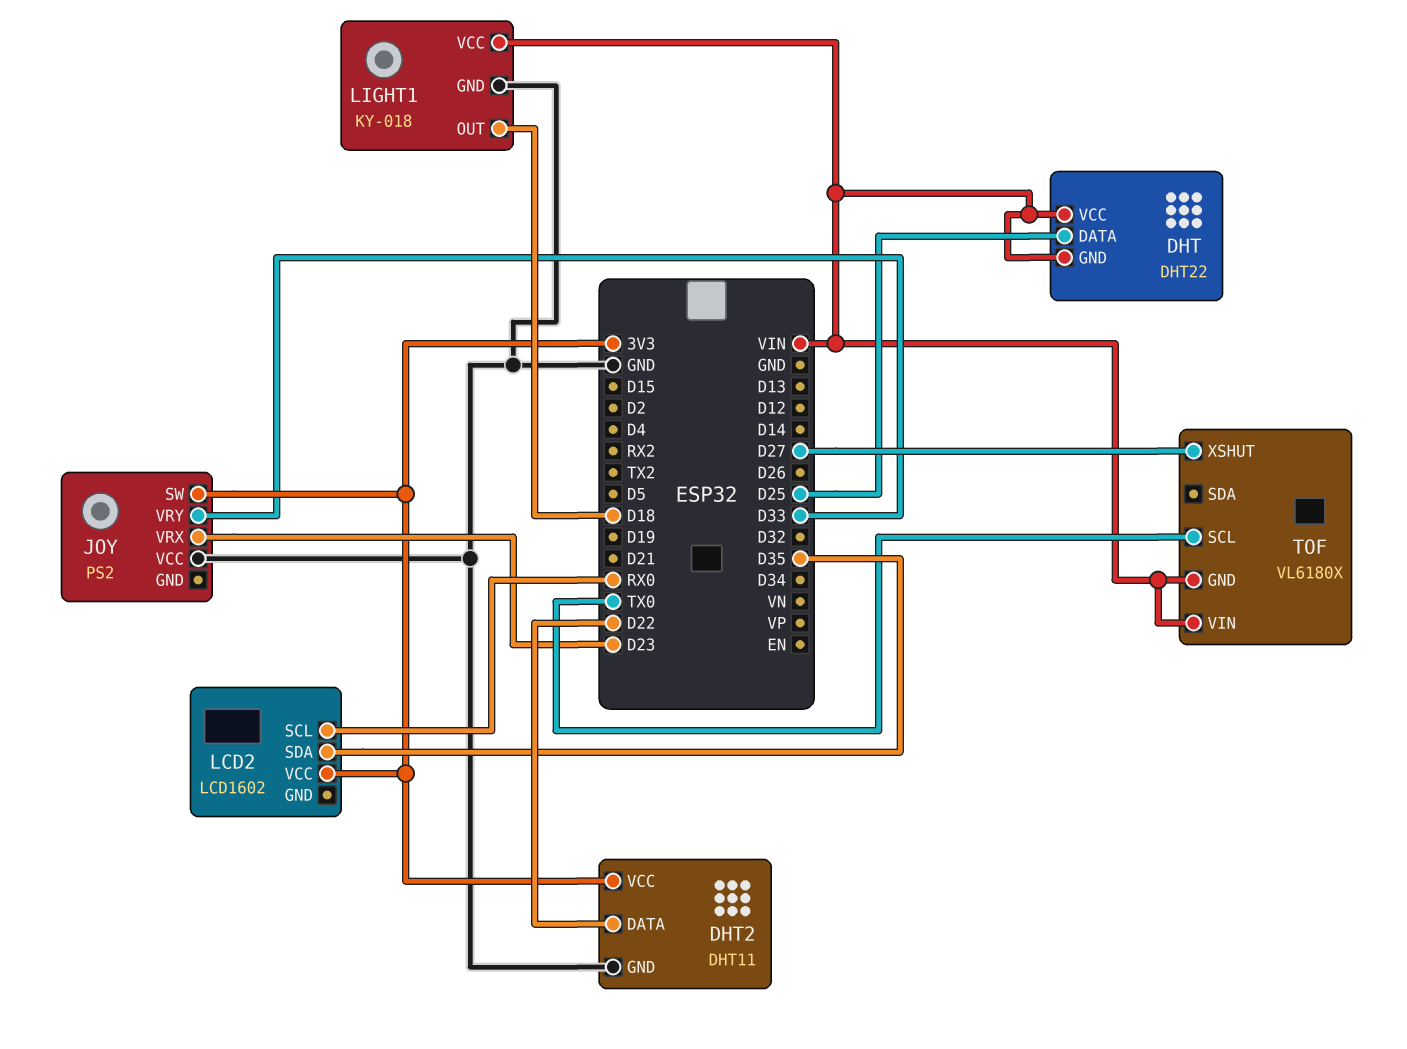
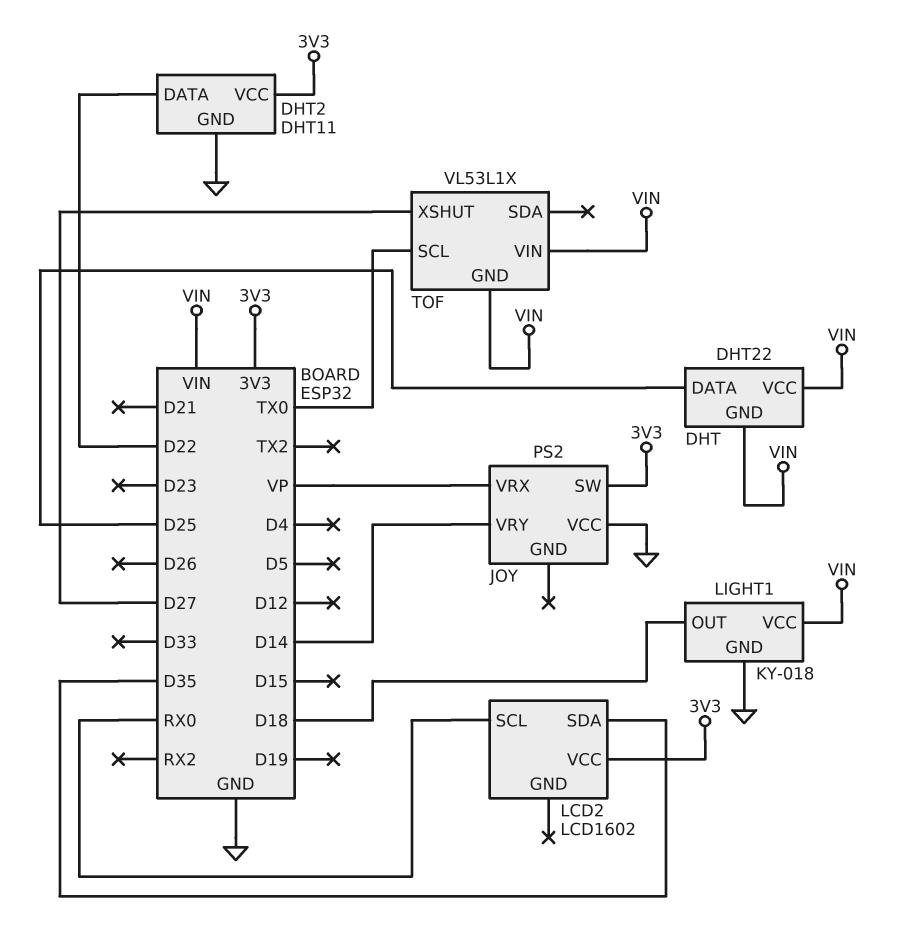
JOY pin VRX: D23 -> VP
JOY pin VRY: D33 -> D14
TOF: VL6180X -> VL53L1X

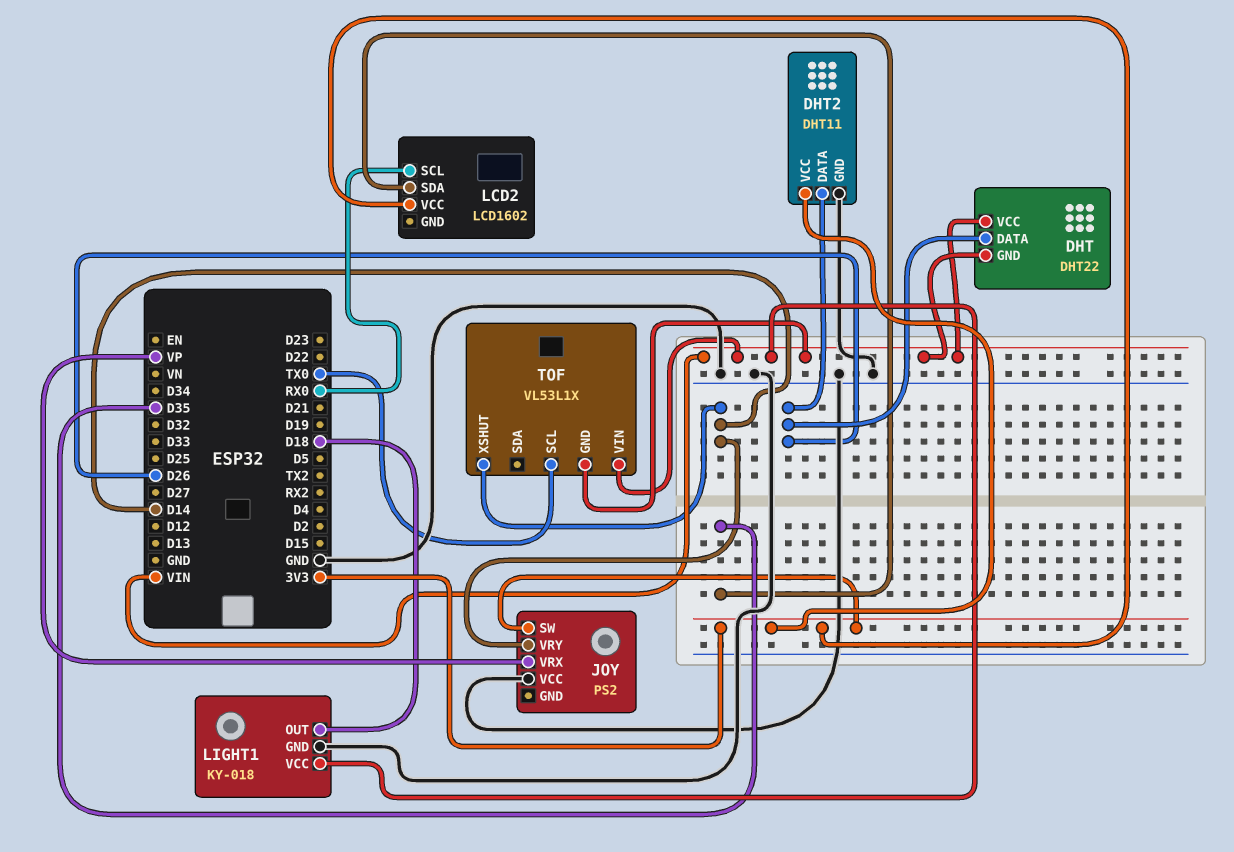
DHT pin DATA: D25 -> D26
DHT2 pin DATA: D22 -> D26
TOF pin XSHUT: D27 -> D14

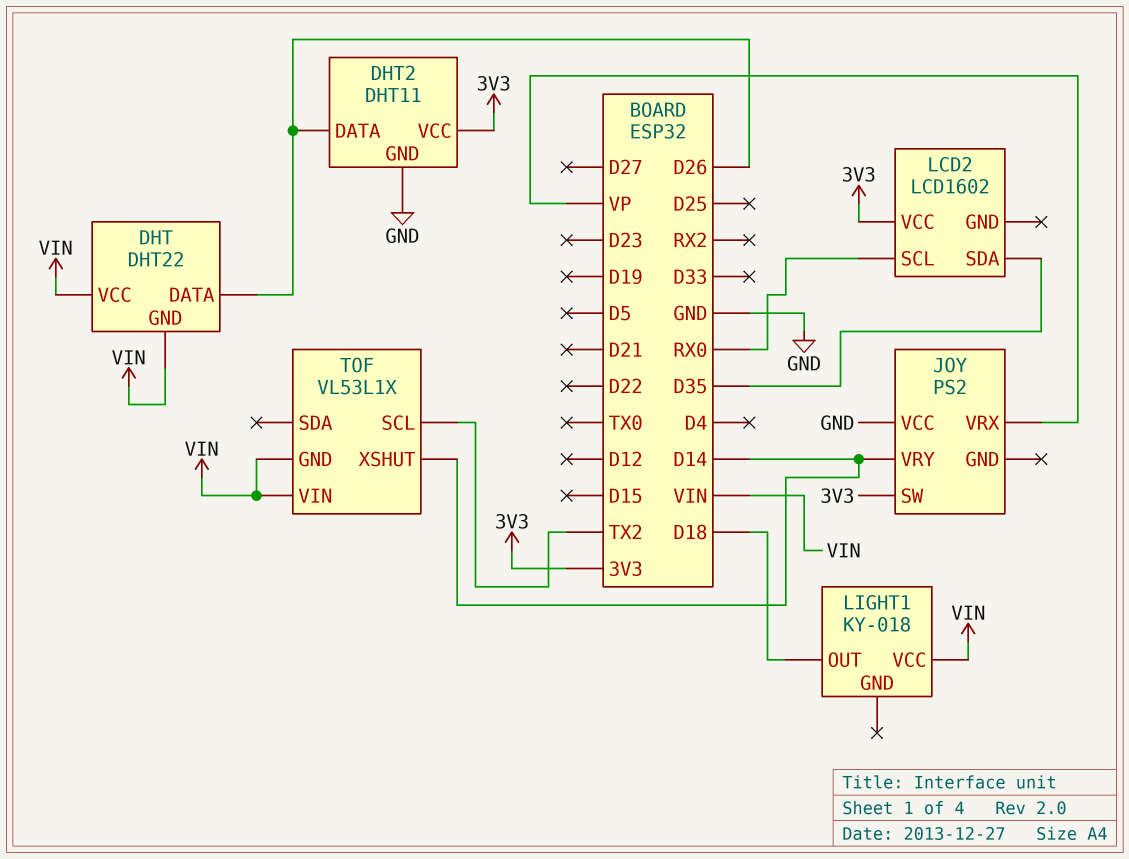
LIGHT1 pin GND: GND -> none
TOF pin SCL: TX0 -> TX2

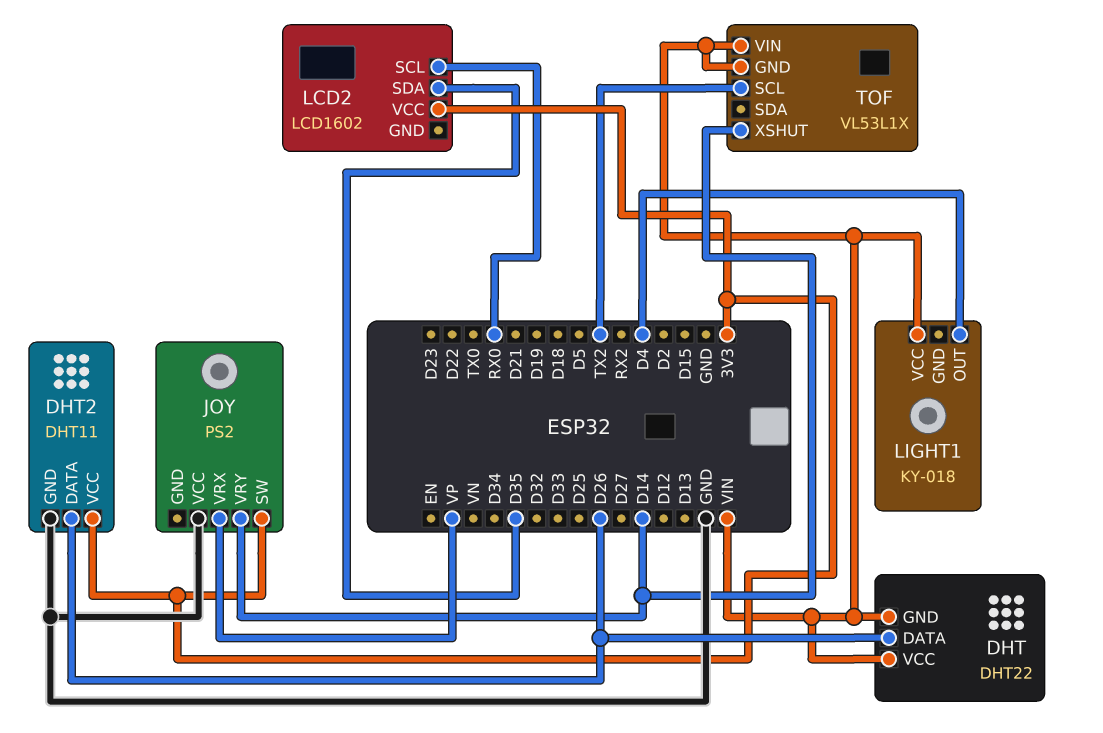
LIGHT1 pin OUT: D18 -> D4

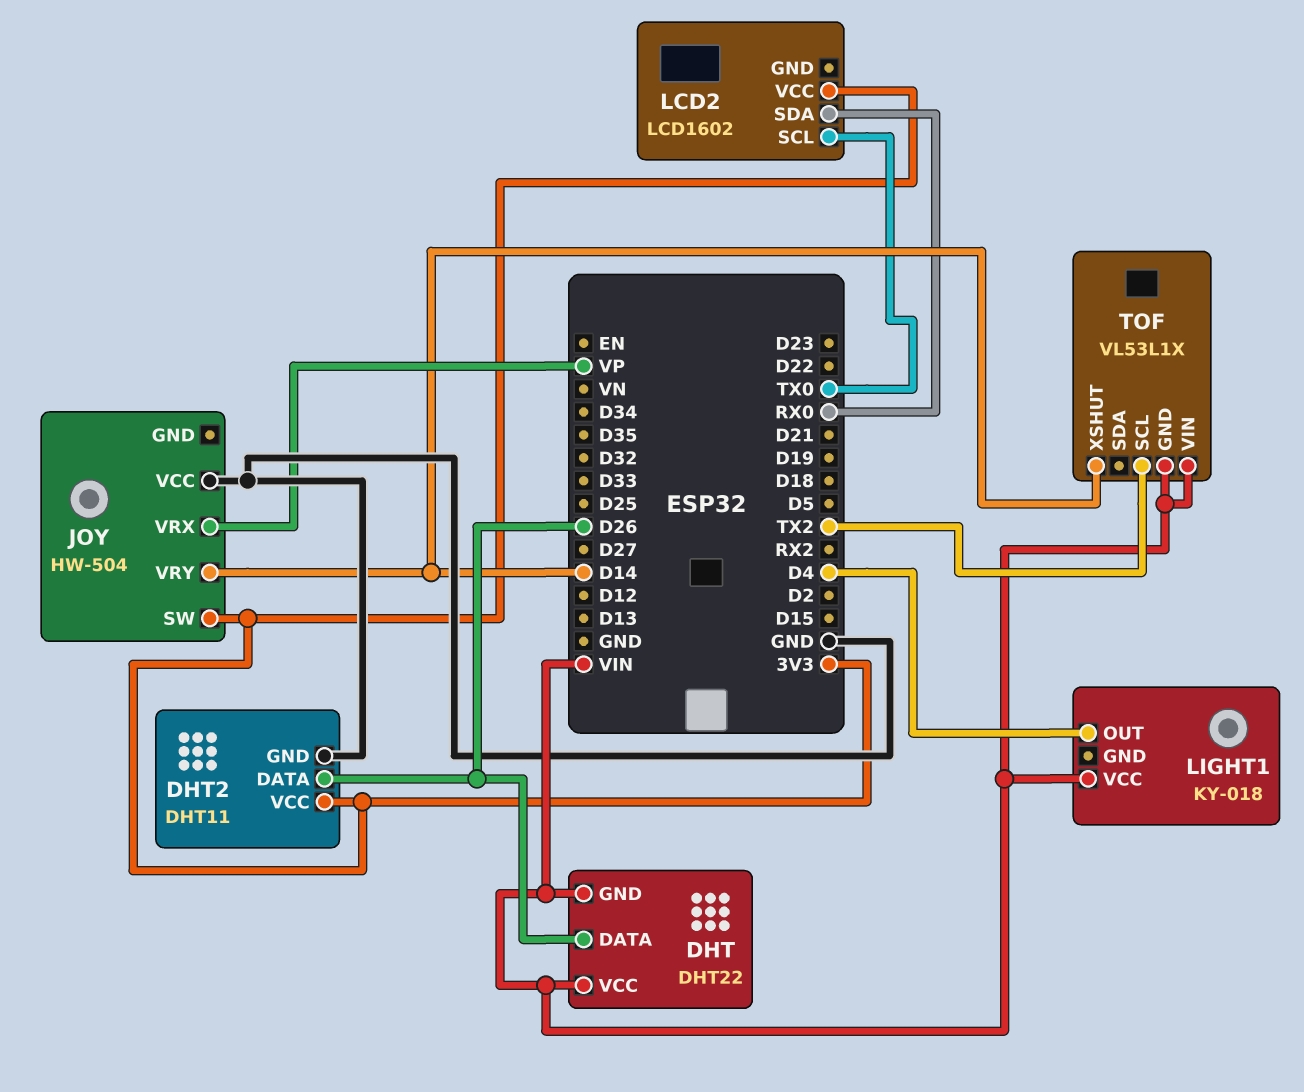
JOY: PS2 -> HW-504
LCD2 pin SCL: RX0 -> TX0
LCD2 pin SDA: D35 -> RX0

